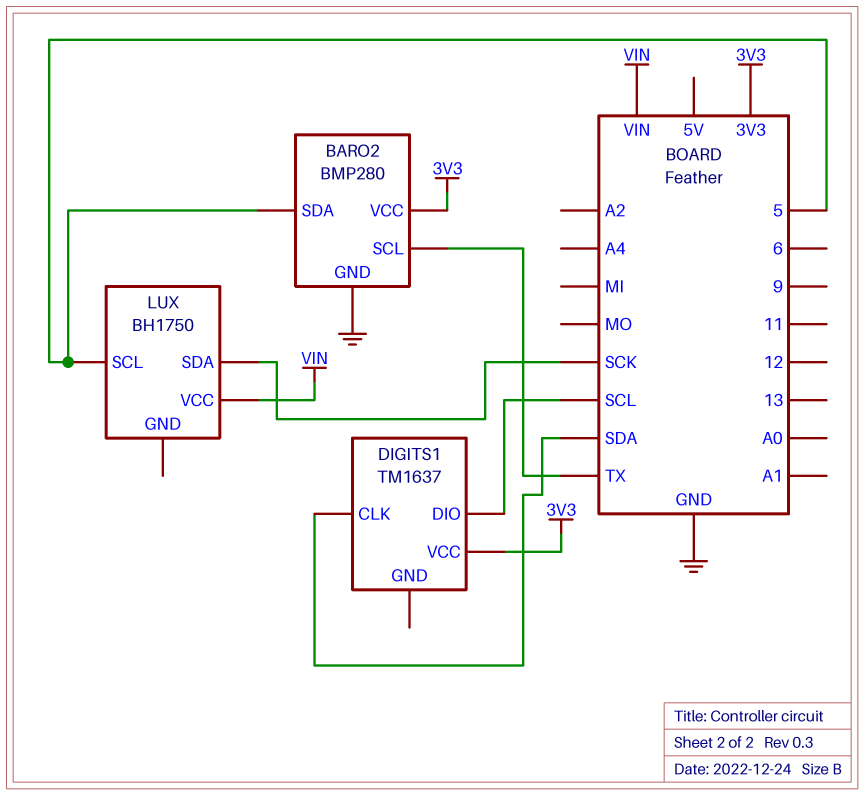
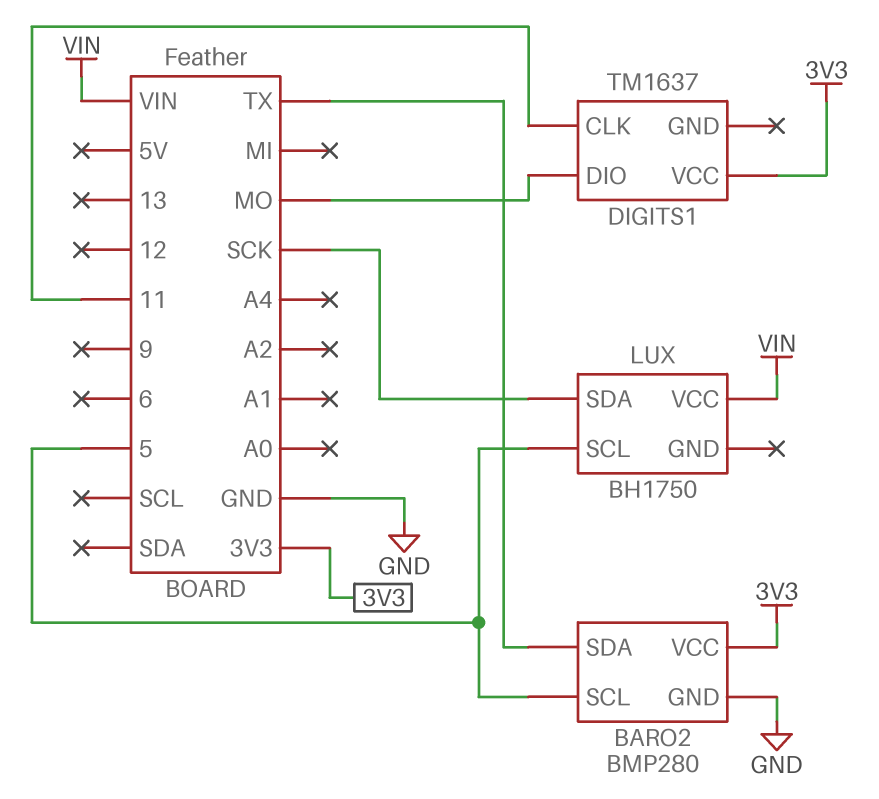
BARO2 pin SCL: TX -> 5
BARO2 pin SDA: 5 -> TX
DIGITS1 pin CLK: SDA -> 11
DIGITS1 pin DIO: SCL -> MO

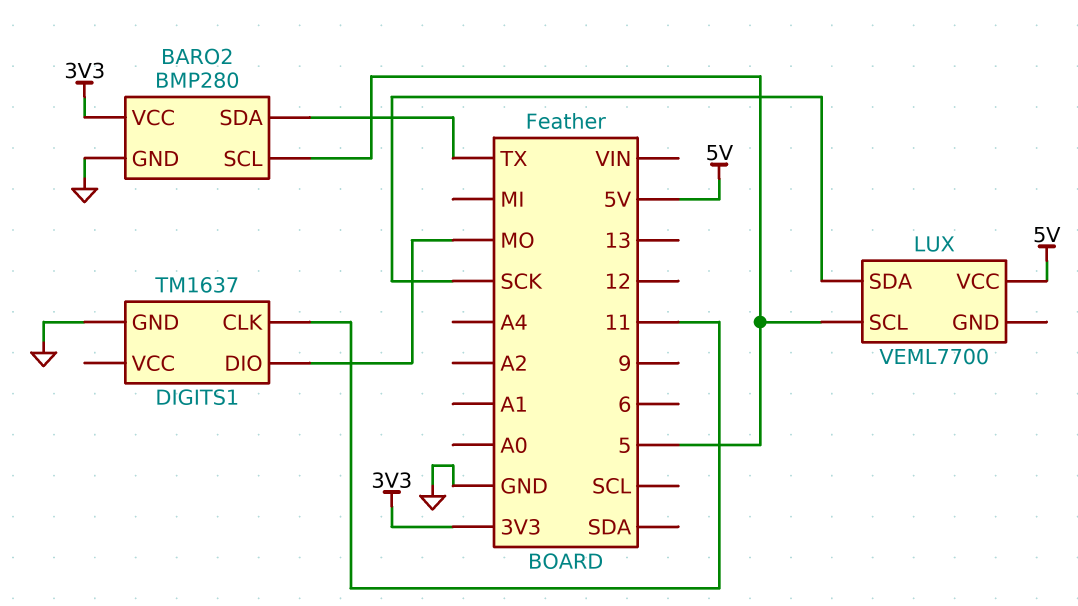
DIGITS1 pin GND: none -> GND
DIGITS1 pin VCC: 3V3 -> none
LUX: BH1750 -> VEML7700
LUX pin VCC: VIN -> 5V

